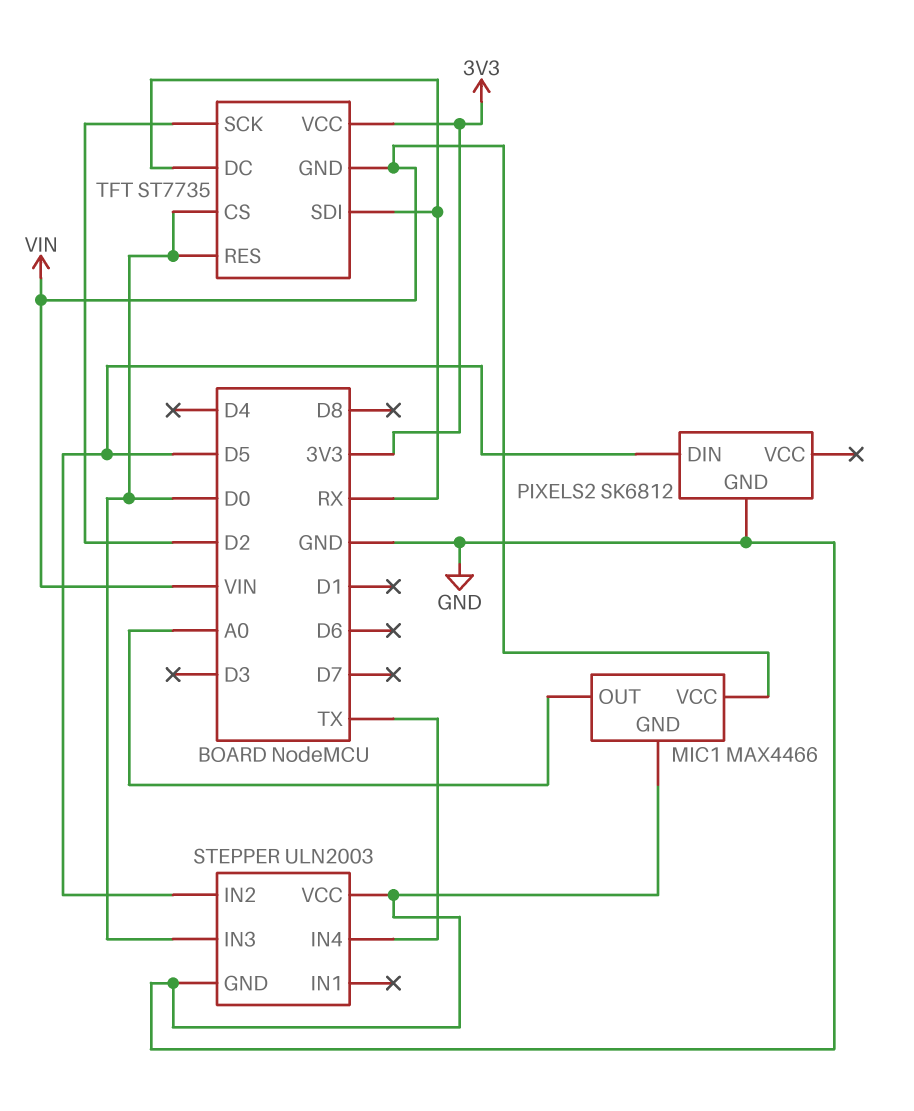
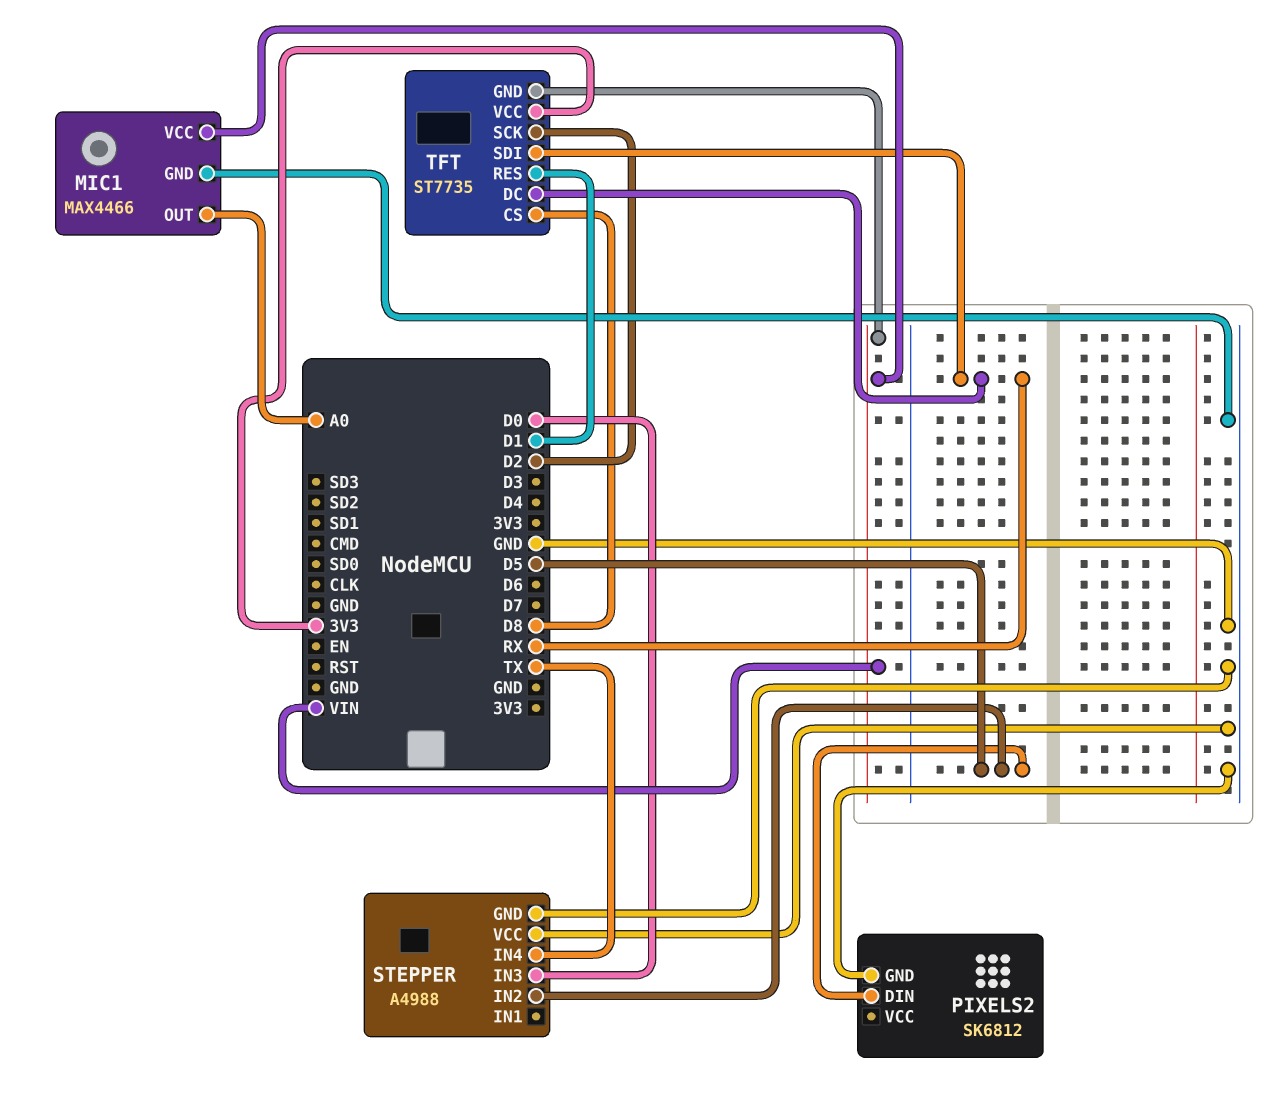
STEPPER: ULN2003 -> A4988
TFT pin CS: D0 -> D8
TFT pin RES: D0 -> D1

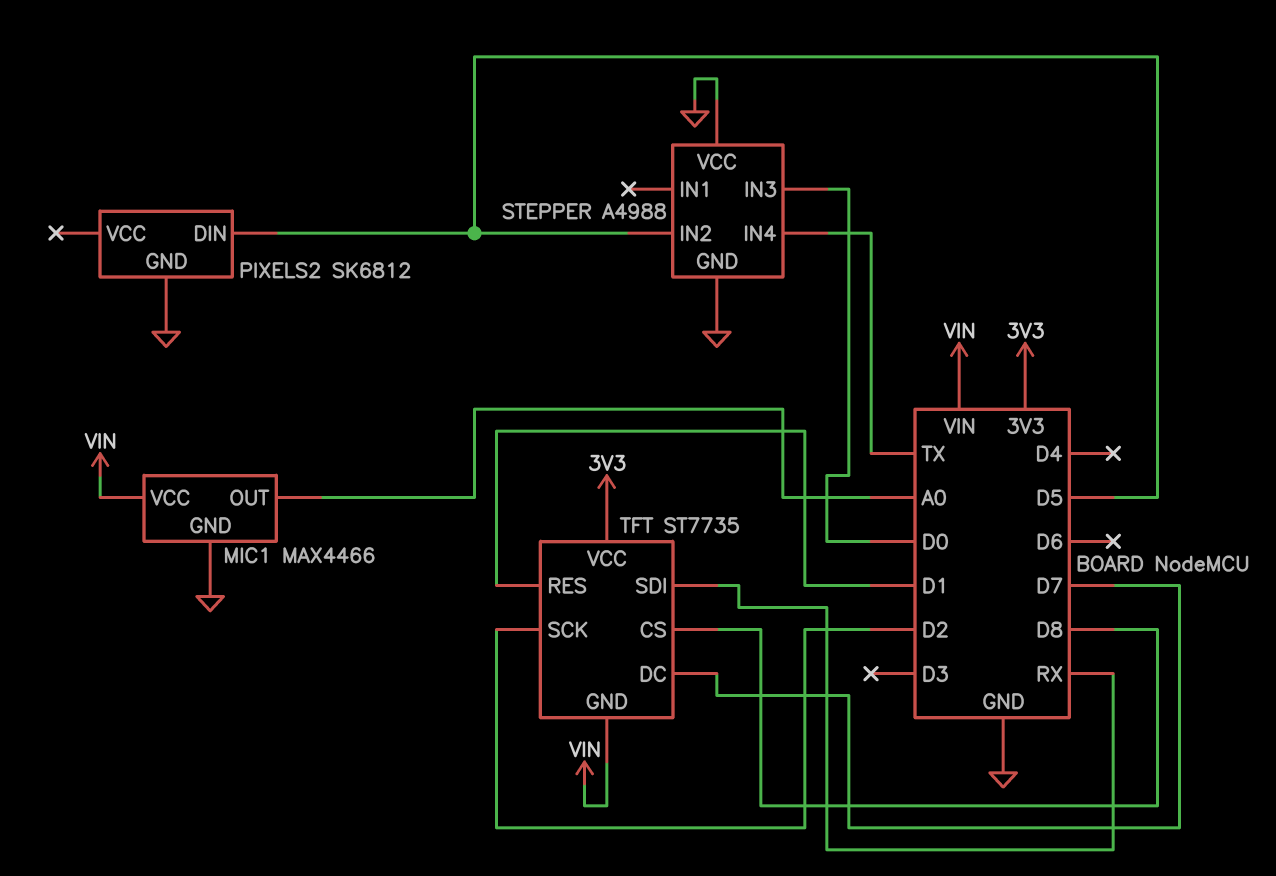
TFT pin DC: RX -> D7

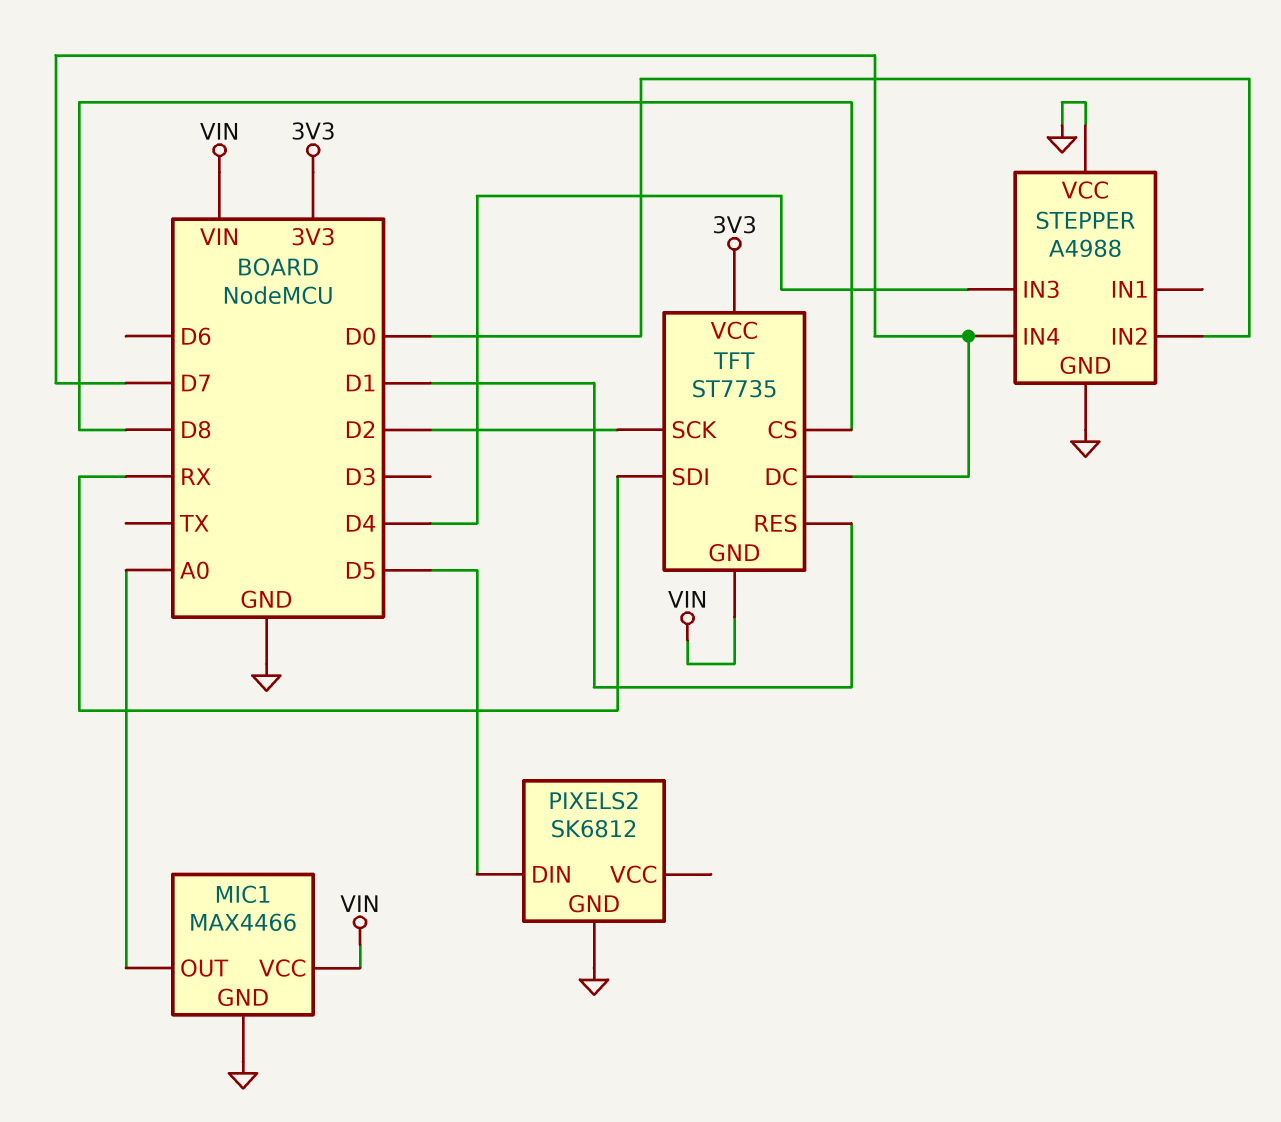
STEPPER pin IN2: D5 -> D0
STEPPER pin IN3: D0 -> D4
STEPPER pin IN4: TX -> D7

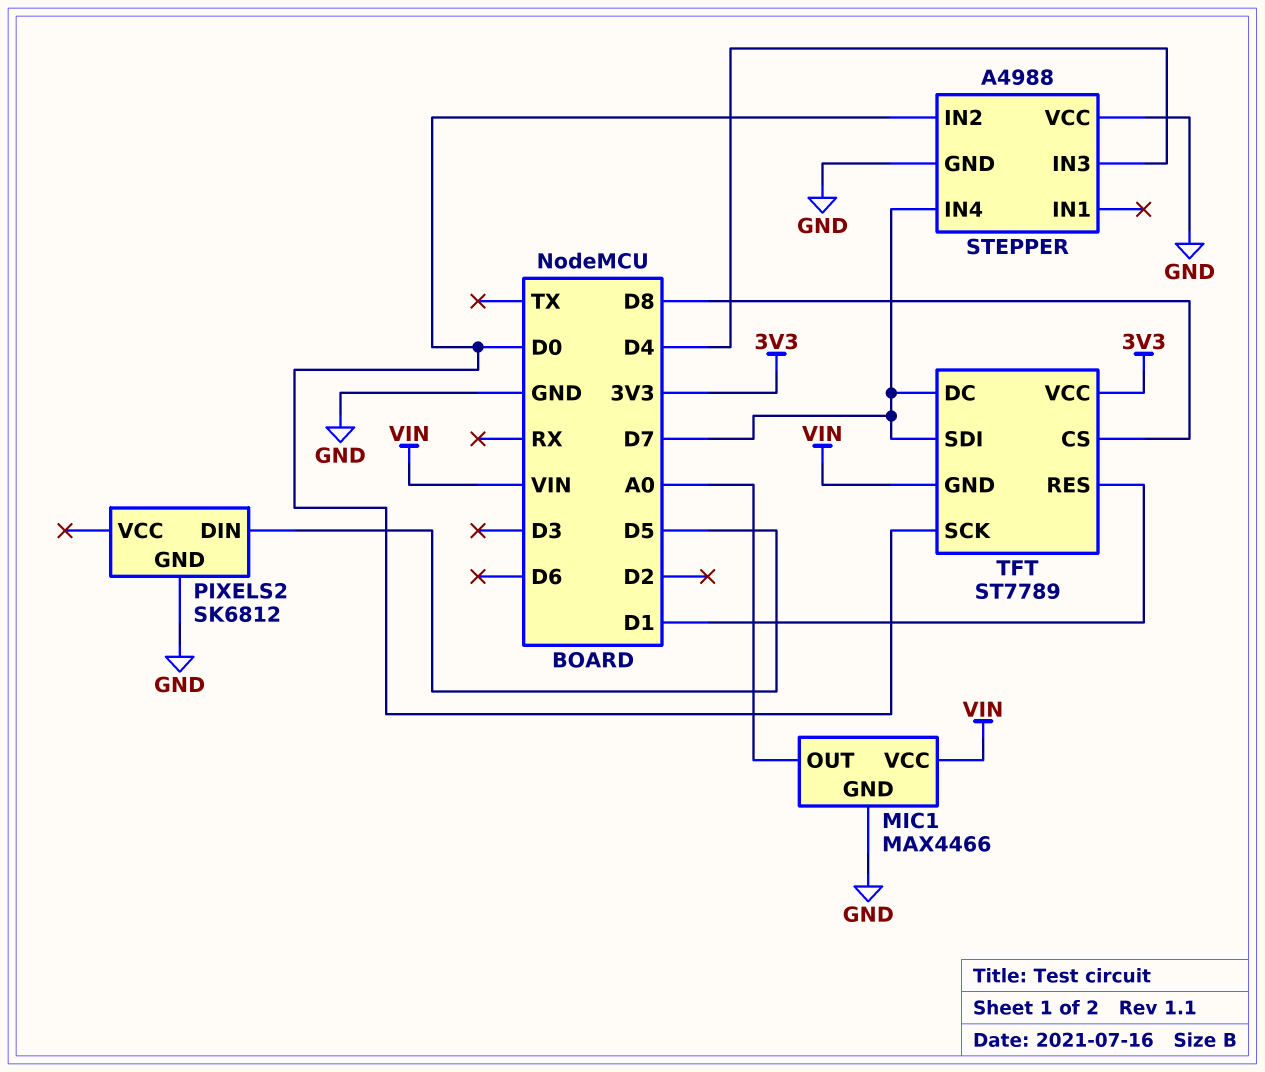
TFT: ST7735 -> ST7789
TFT pin SCK: D2 -> D0
TFT pin SDI: RX -> D7

